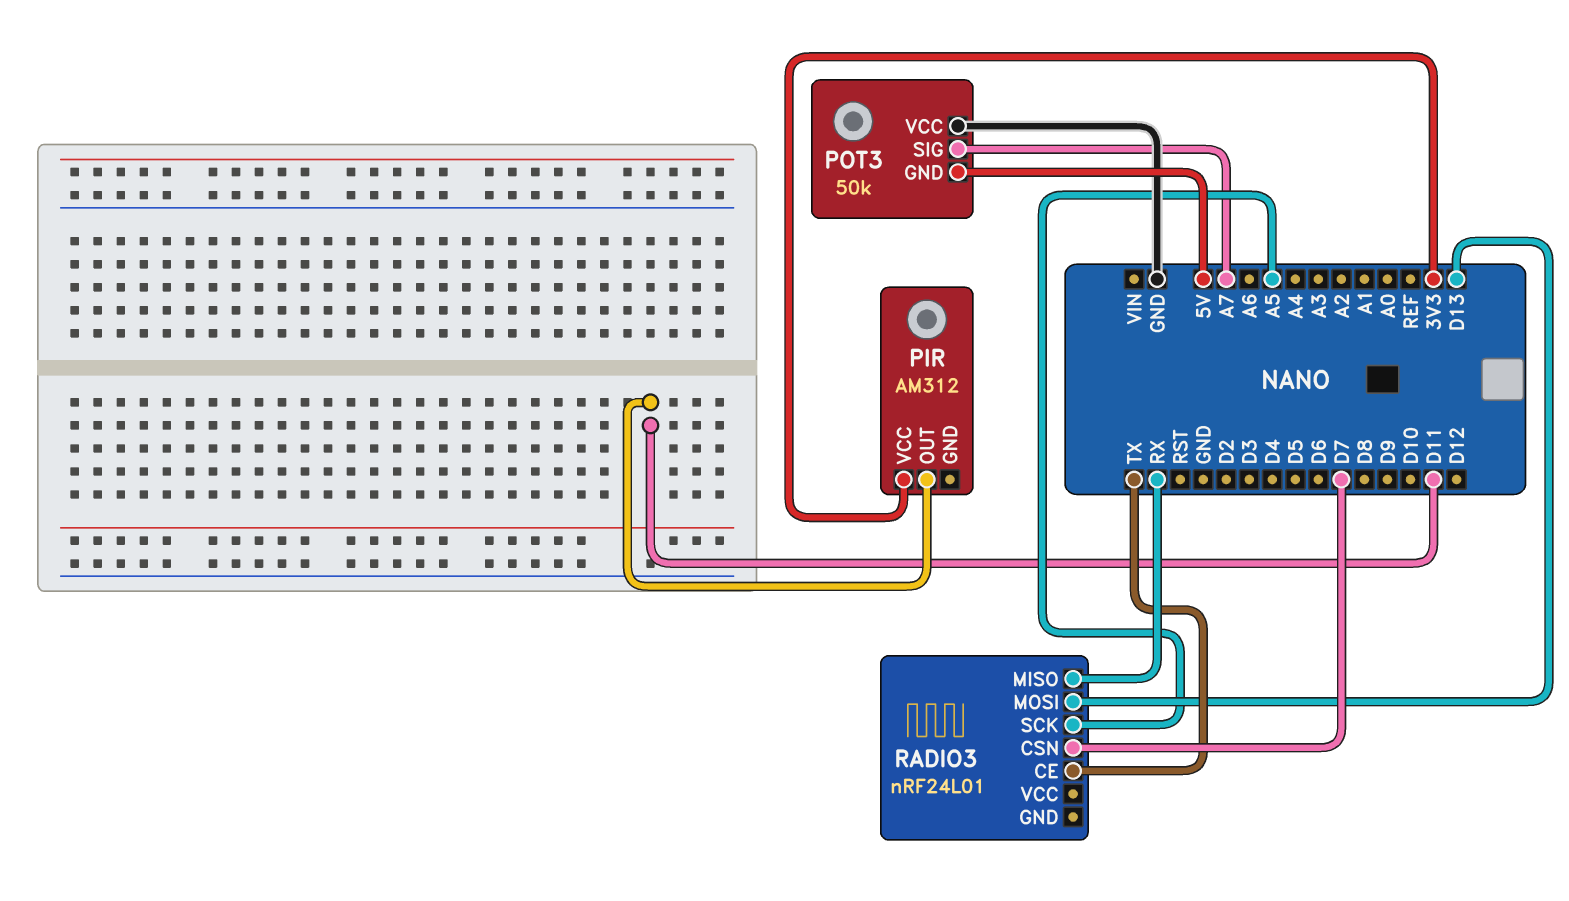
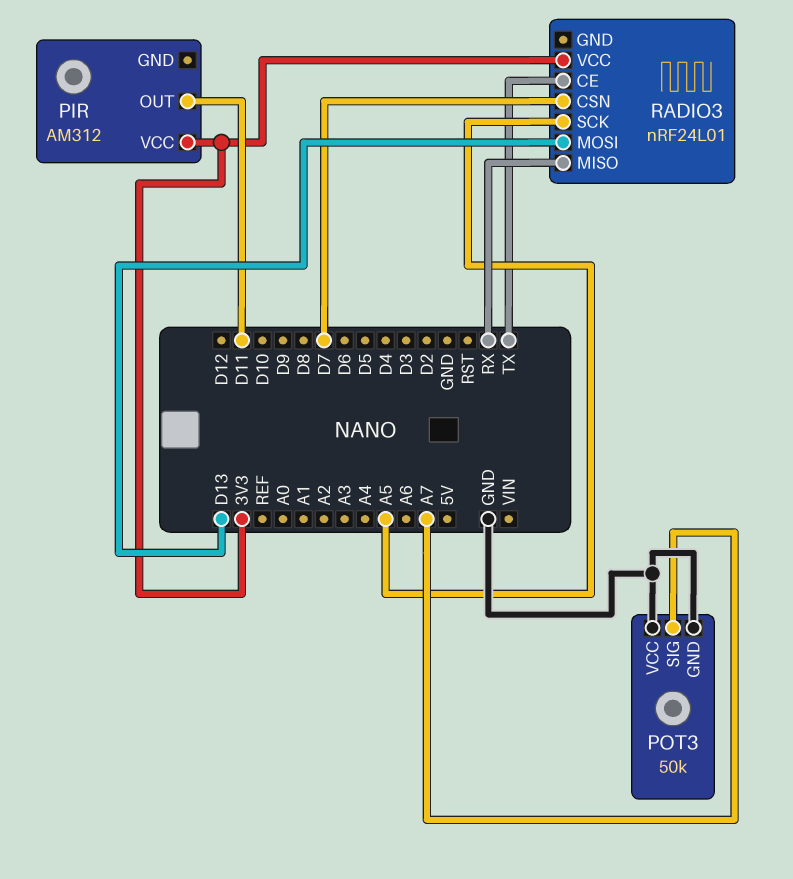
POT3 pin GND: 5V -> GND
RADIO3 pin VCC: none -> 3V3

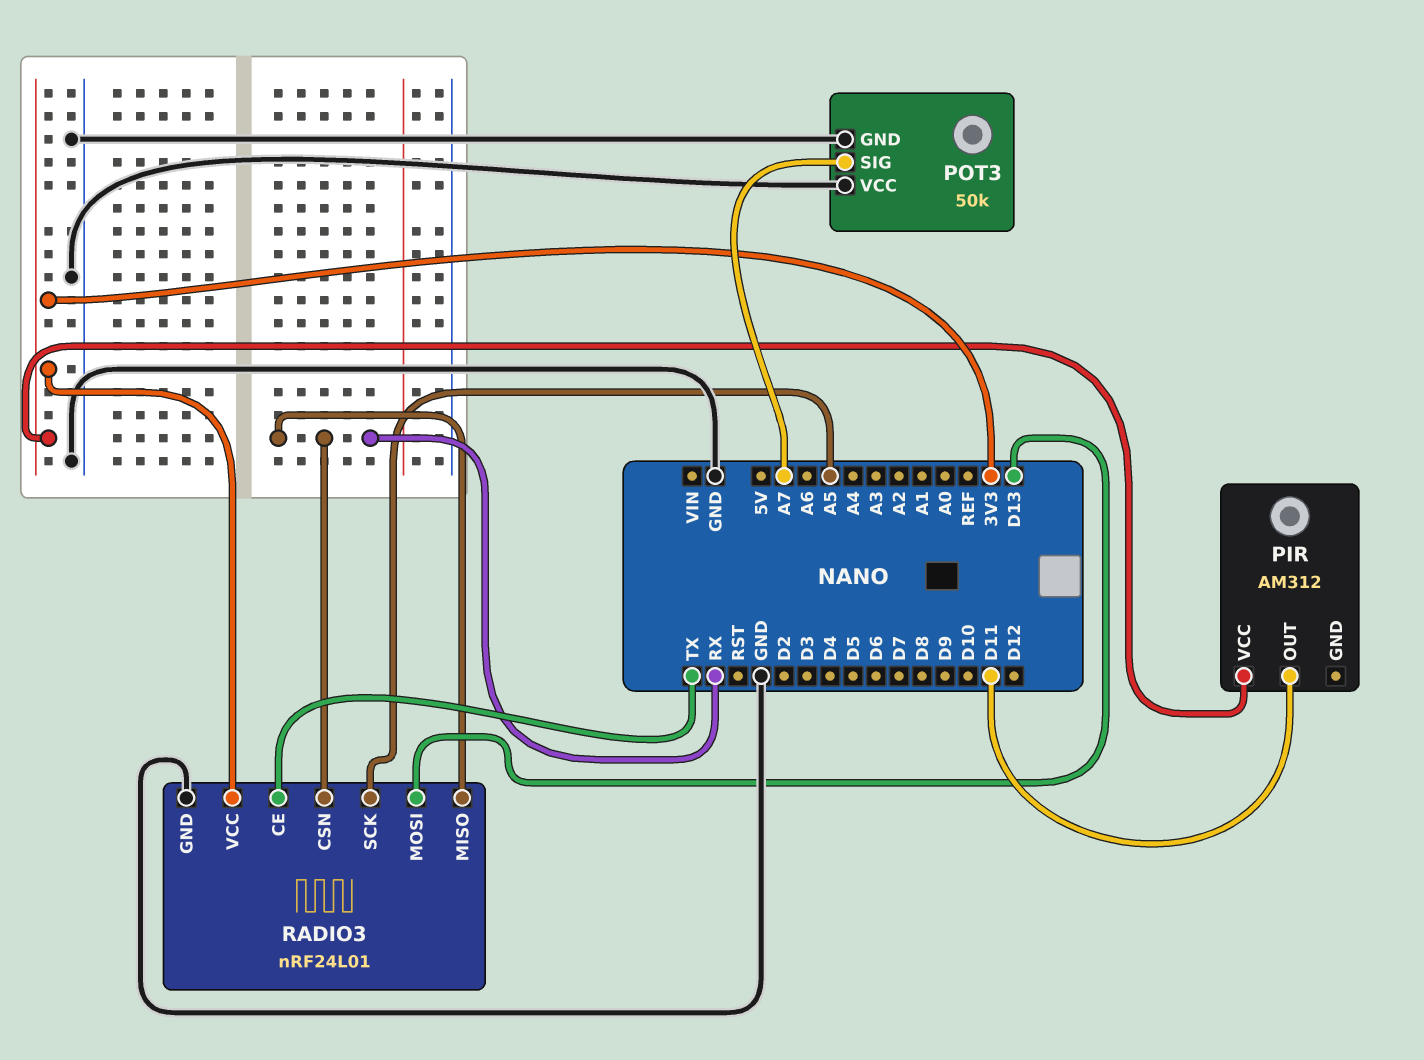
RADIO3 pin CSN: D7 -> RX
RADIO3 pin GND: none -> GND

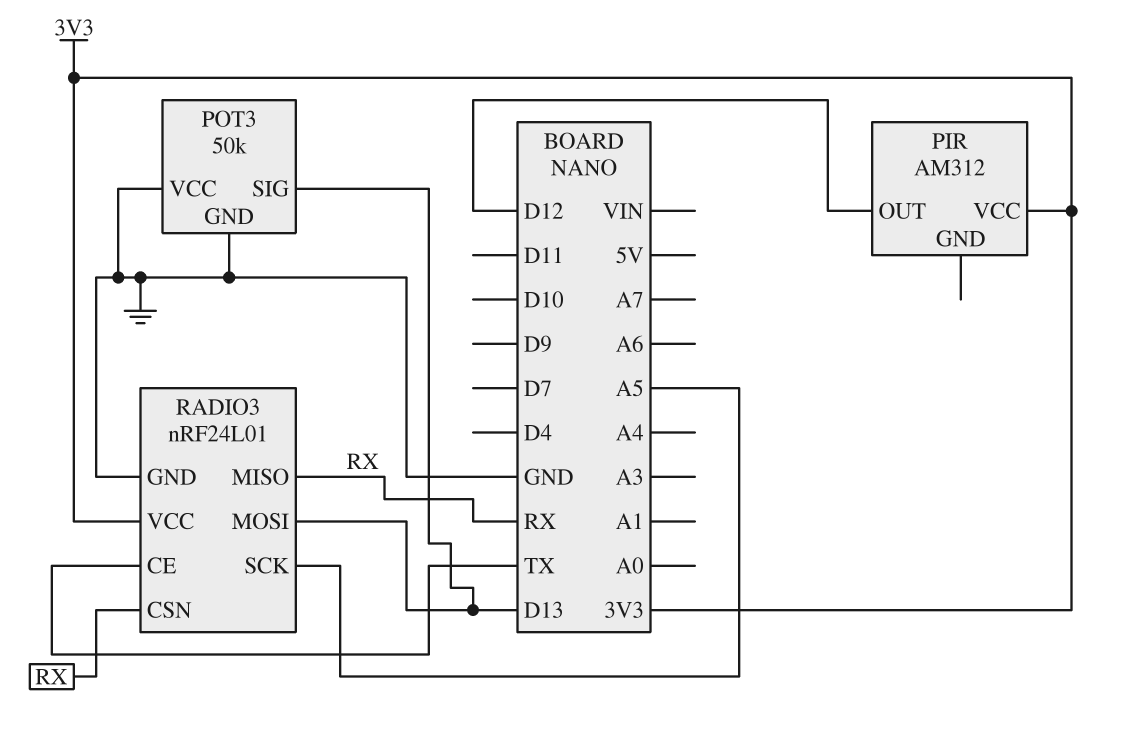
PIR pin OUT: D11 -> D12
POT3 pin SIG: A7 -> D13

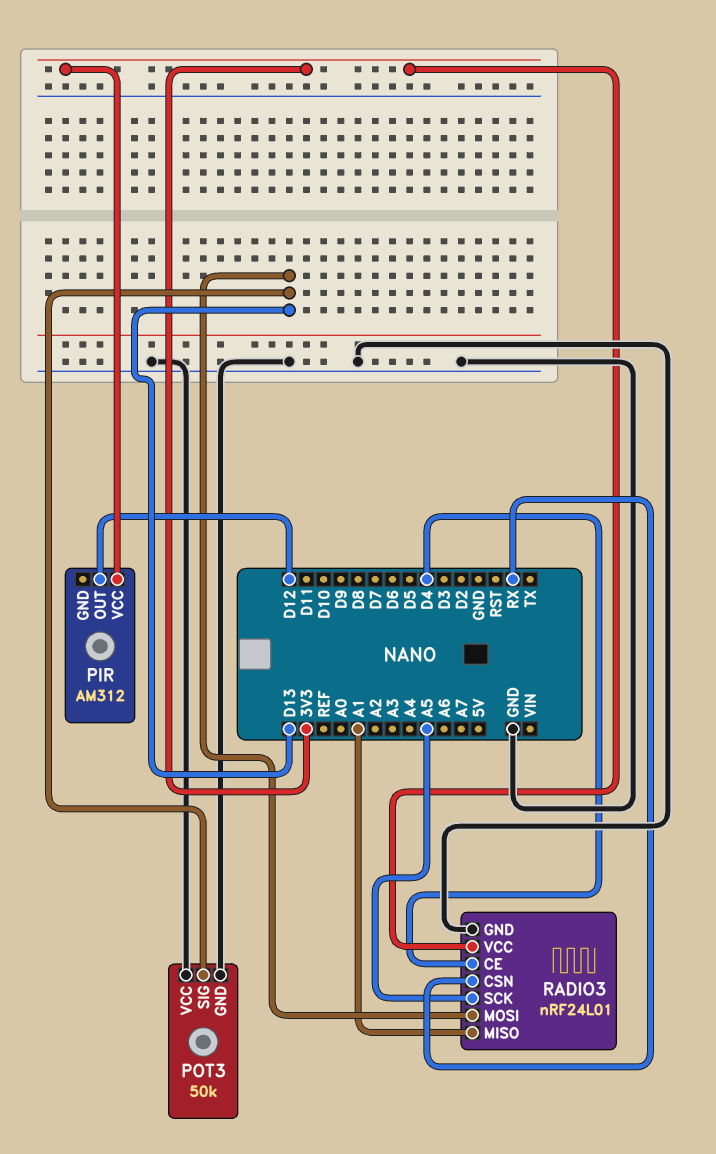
RADIO3 pin CE: TX -> D4
RADIO3 pin MISO: RX -> A1

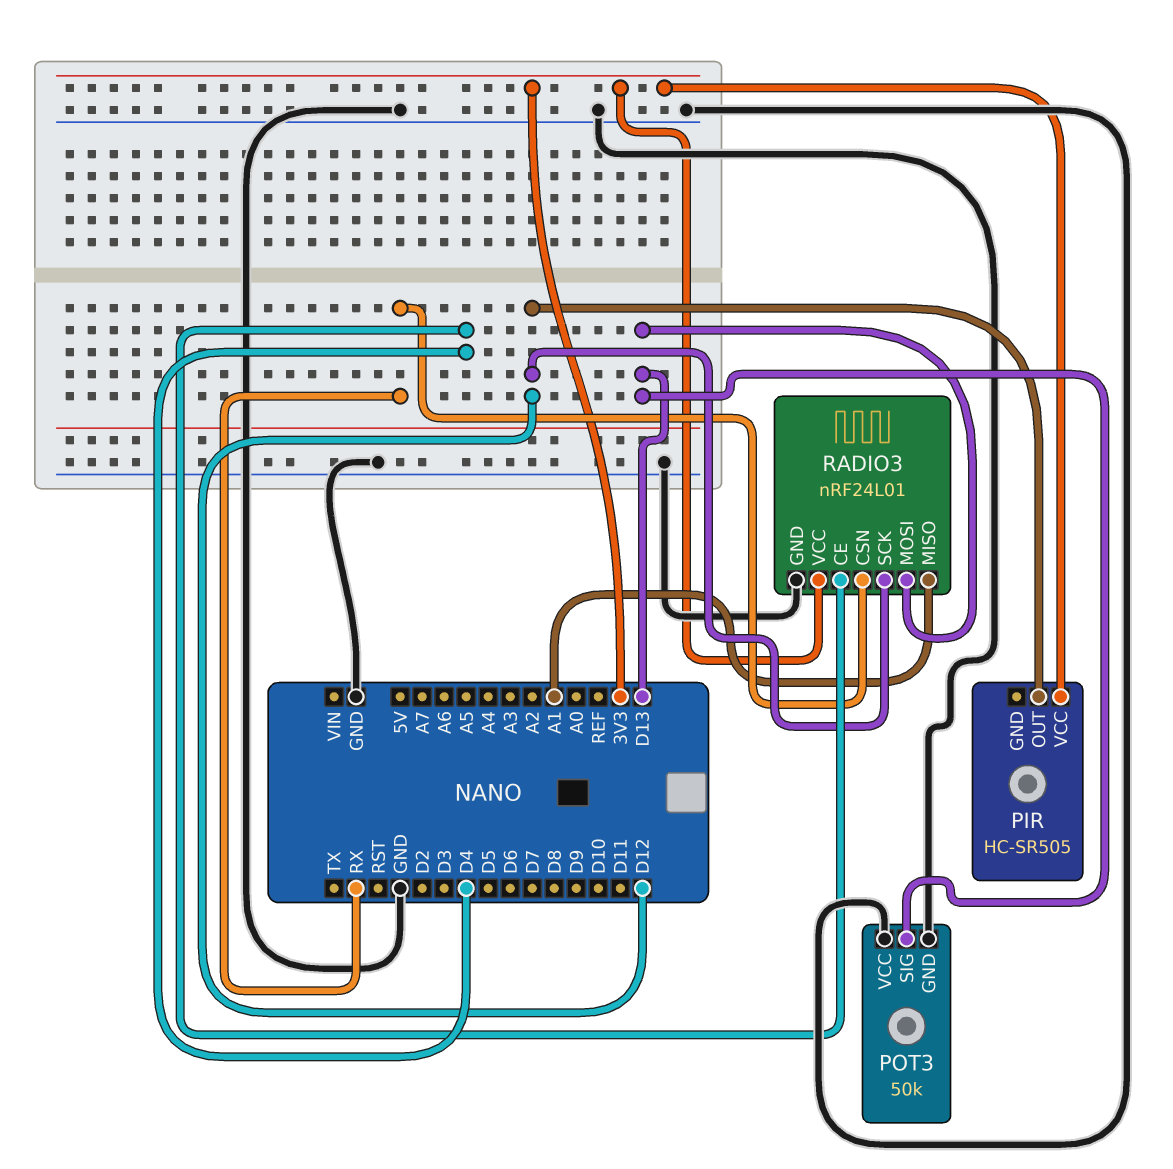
PIR: AM312 -> HC-SR505
RADIO3 pin SCK: A5 -> D12

